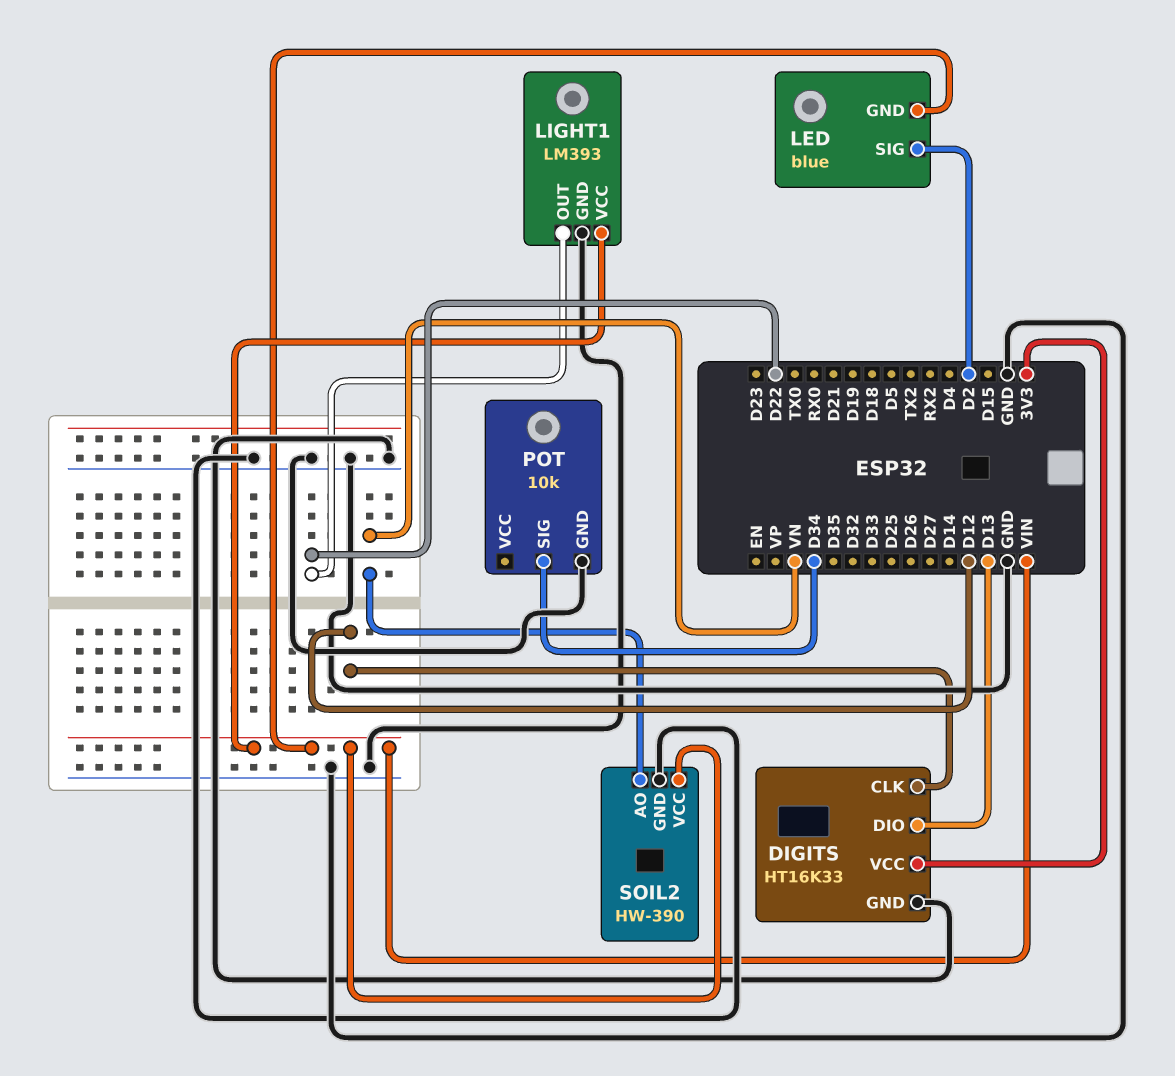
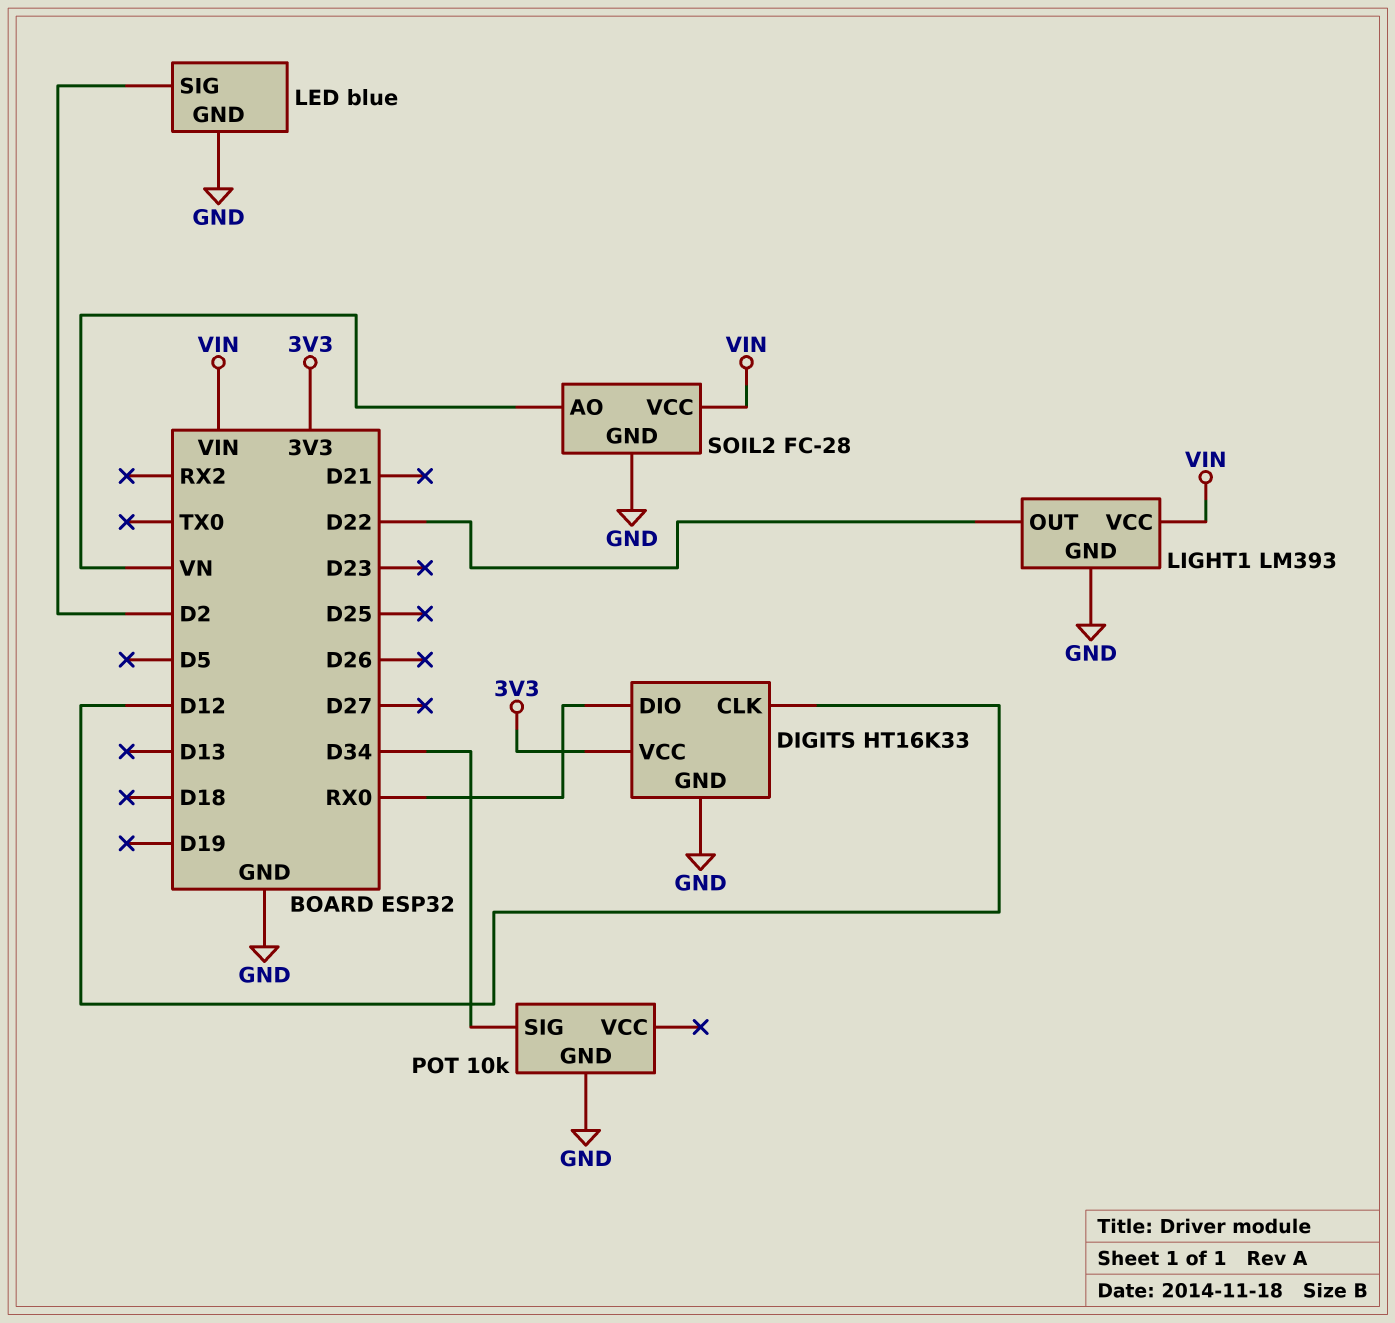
DIGITS pin DIO: D13 -> RX0
LED pin GND: VIN -> GND
SOIL2: HW-390 -> FC-28

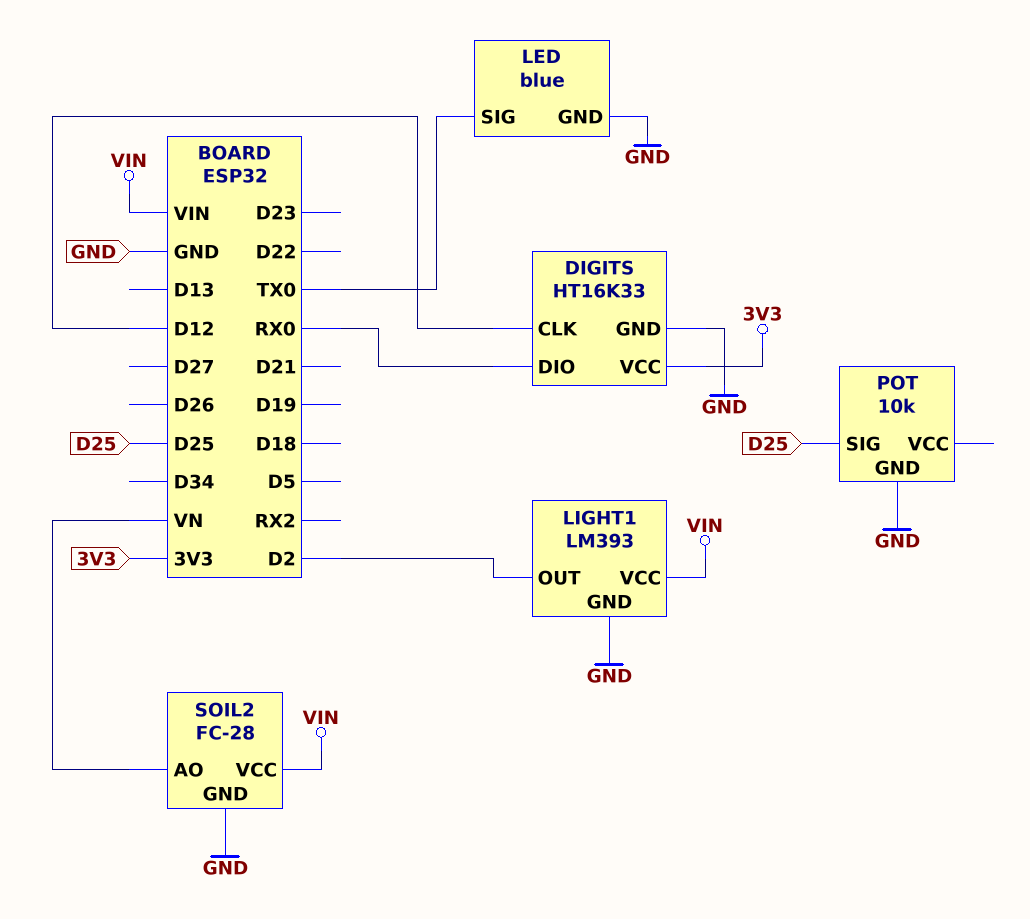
LED pin SIG: D2 -> TX0
LIGHT1 pin OUT: D22 -> D2
POT pin SIG: D34 -> D25

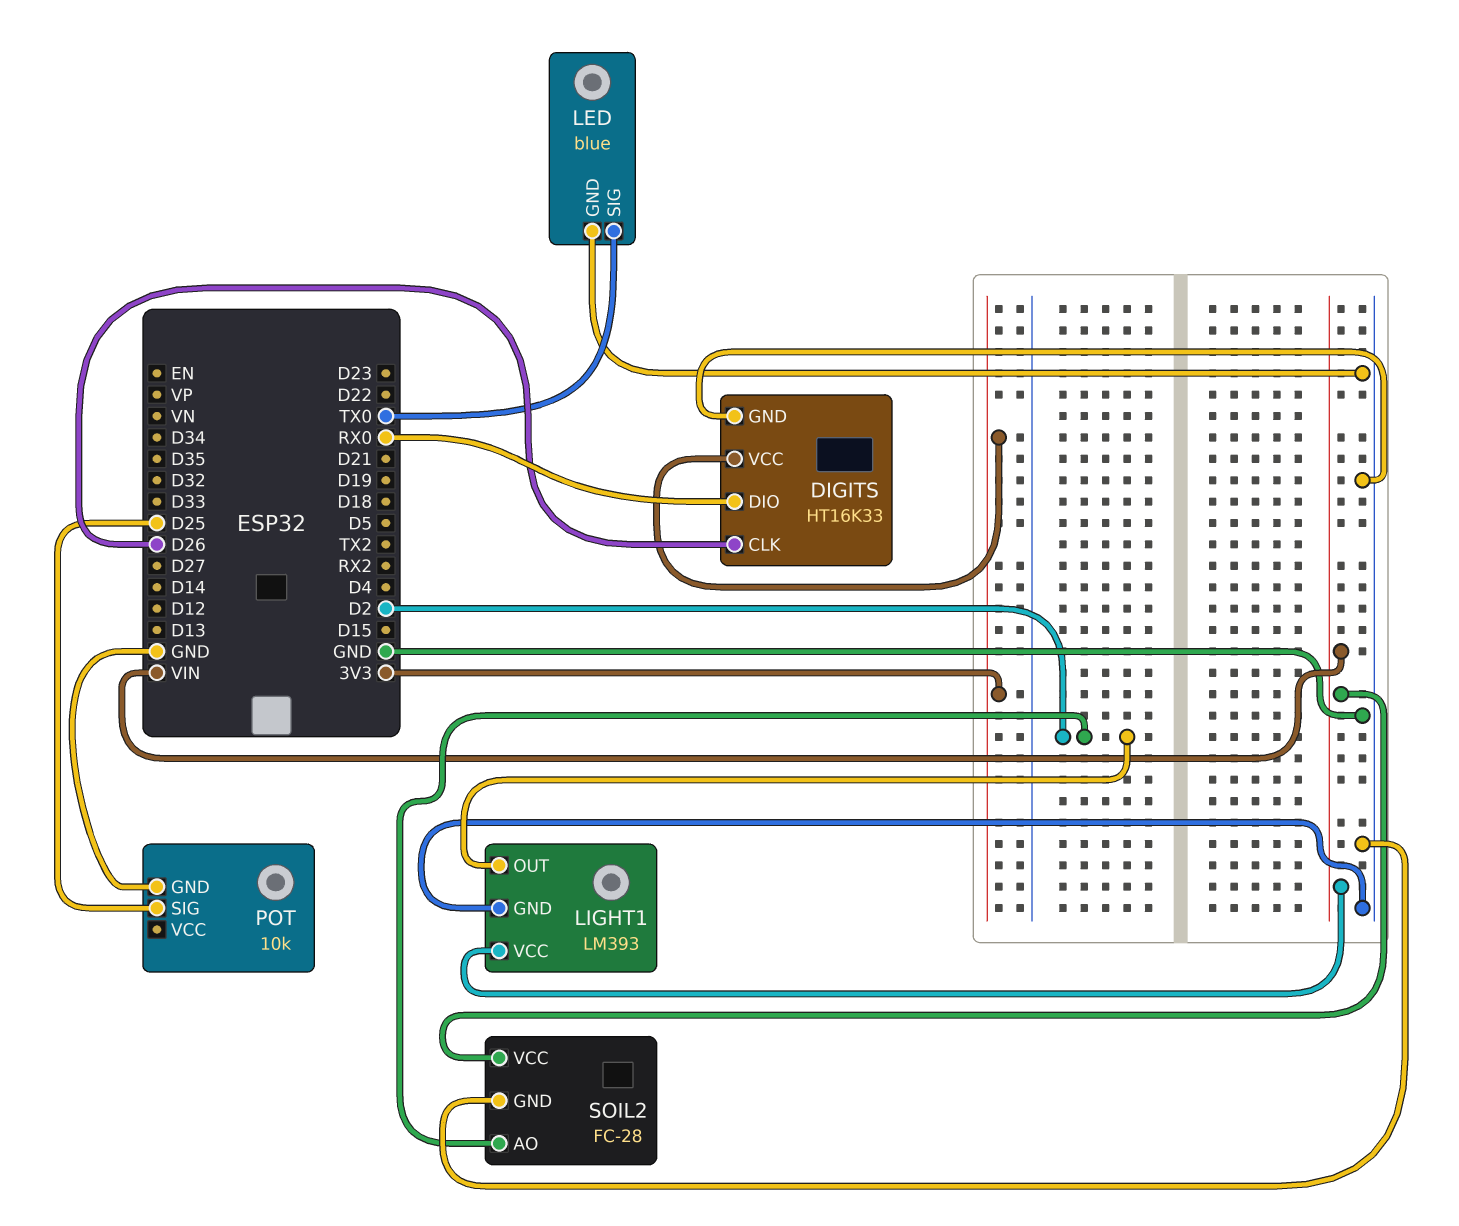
DIGITS pin CLK: D12 -> D26
SOIL2 pin AO: VN -> D2

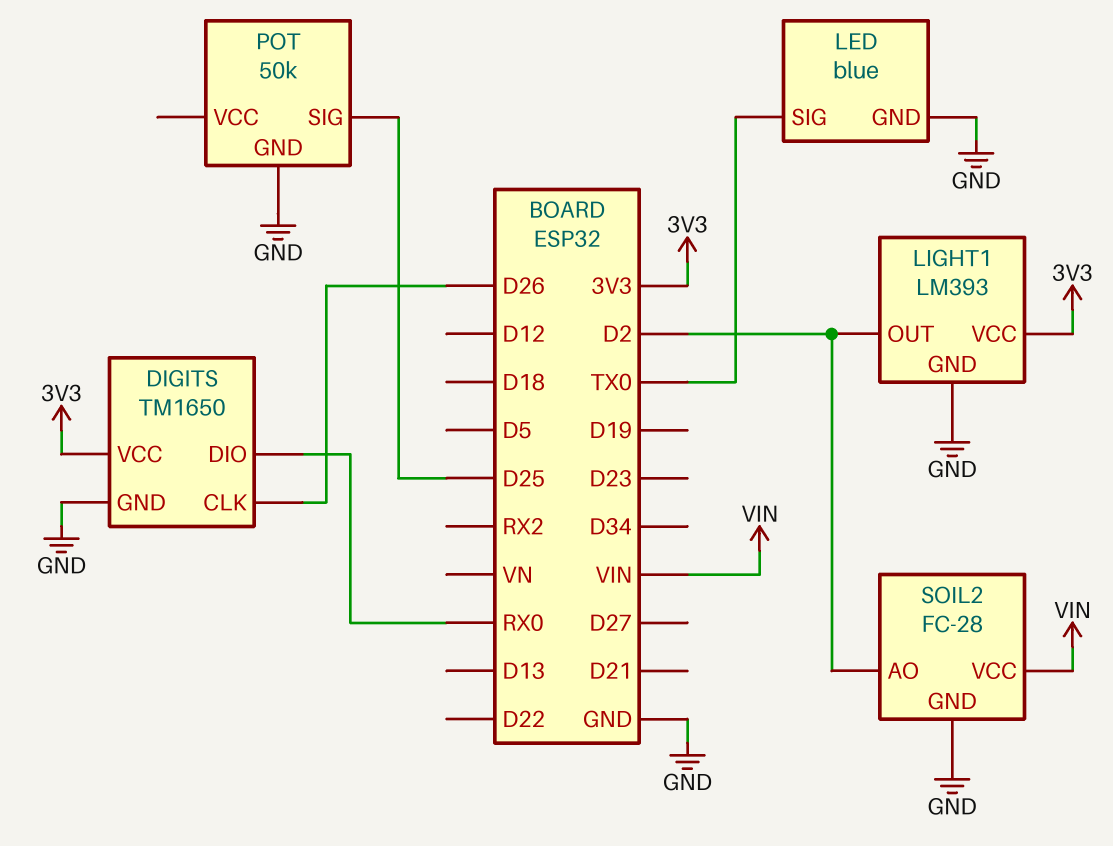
DIGITS: HT16K33 -> TM1650
LIGHT1 pin VCC: VIN -> 3V3
POT: 10k -> 50k

